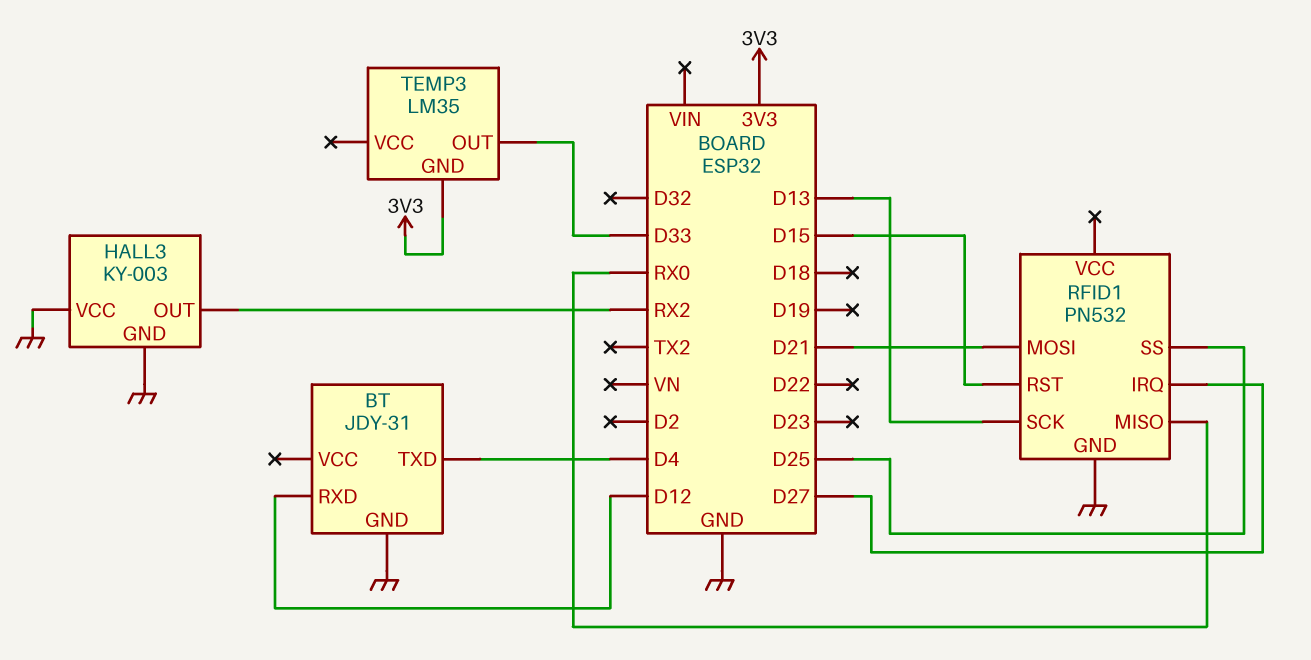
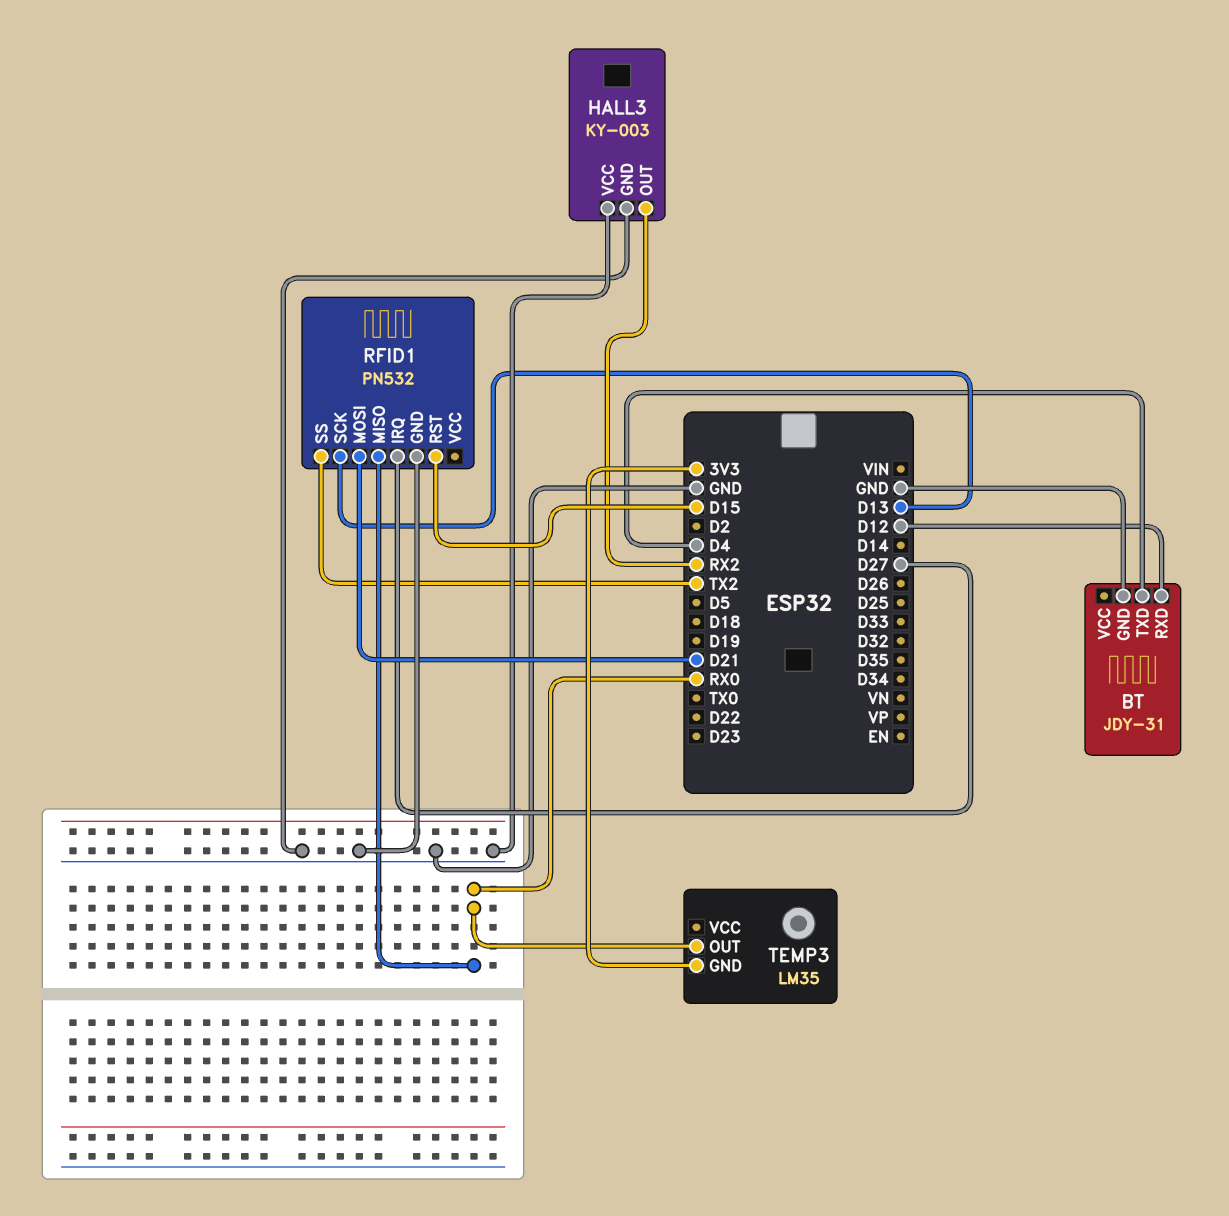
RFID1 pin SS: D25 -> TX2
TEMP3 pin OUT: D33 -> RX0

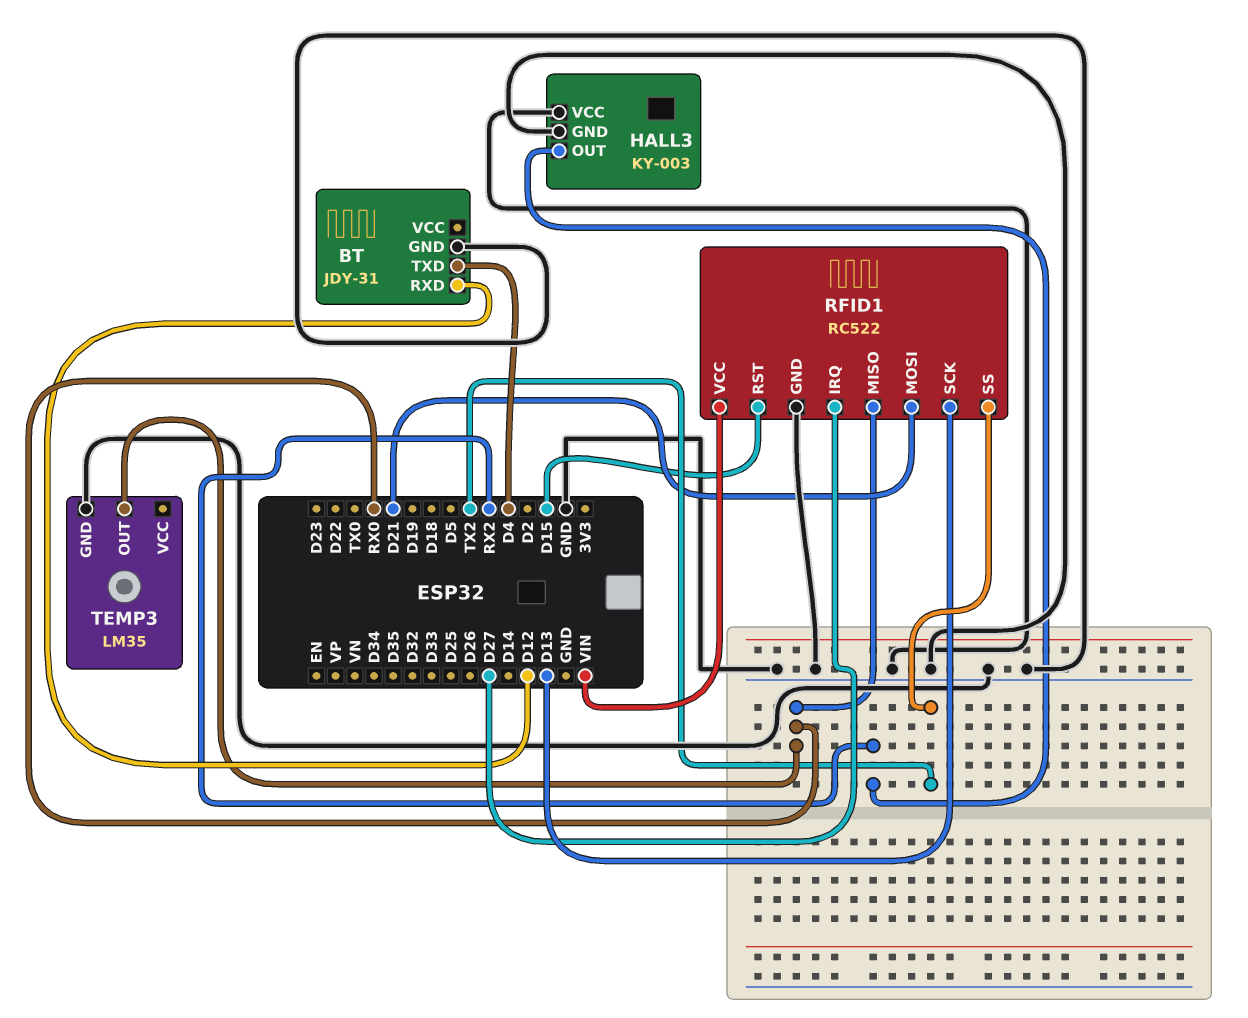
RFID1: PN532 -> RC522
RFID1 pin VCC: none -> VIN
TEMP3 pin GND: 3V3 -> GND

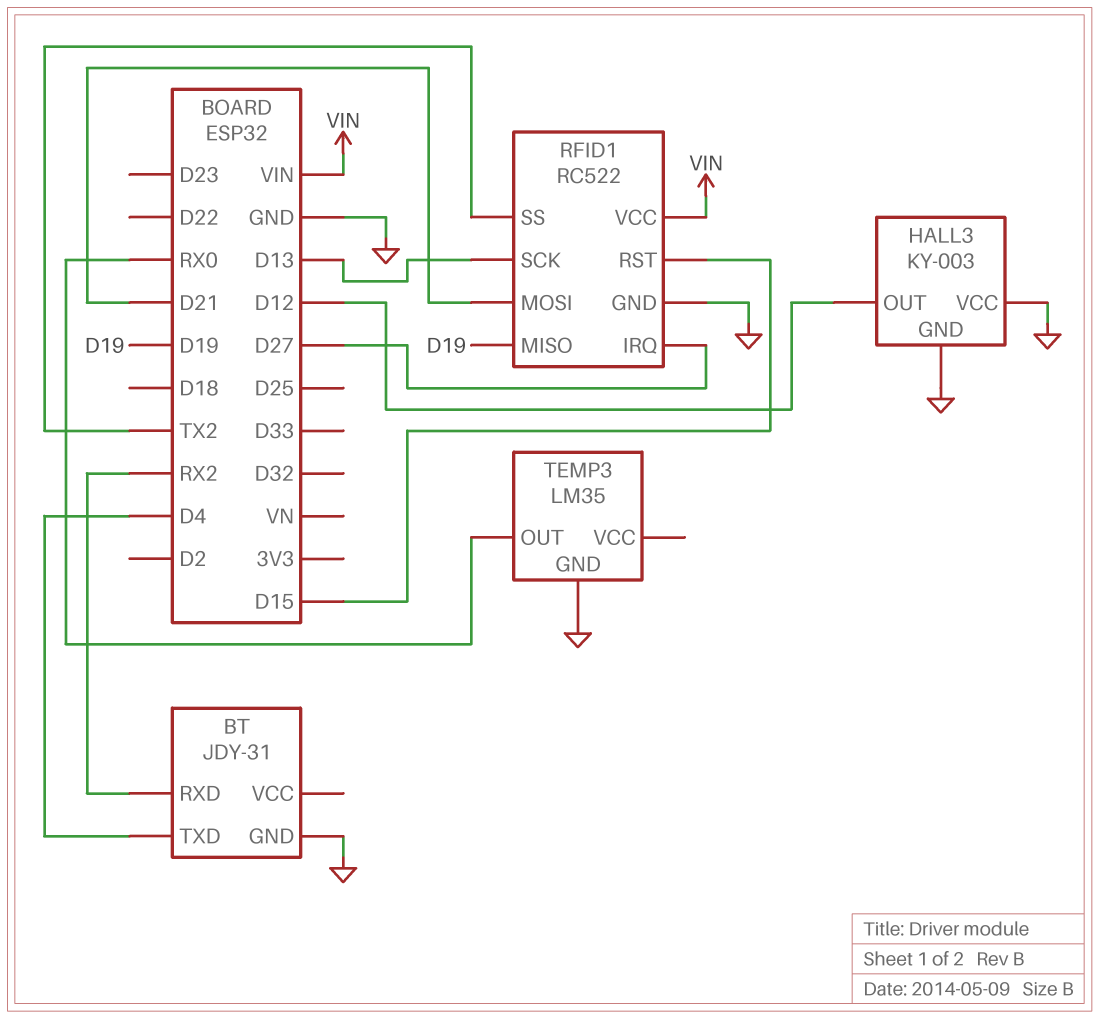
BT pin RXD: D12 -> RX2
HALL3 pin OUT: RX2 -> D12
RFID1 pin MISO: RX0 -> D19

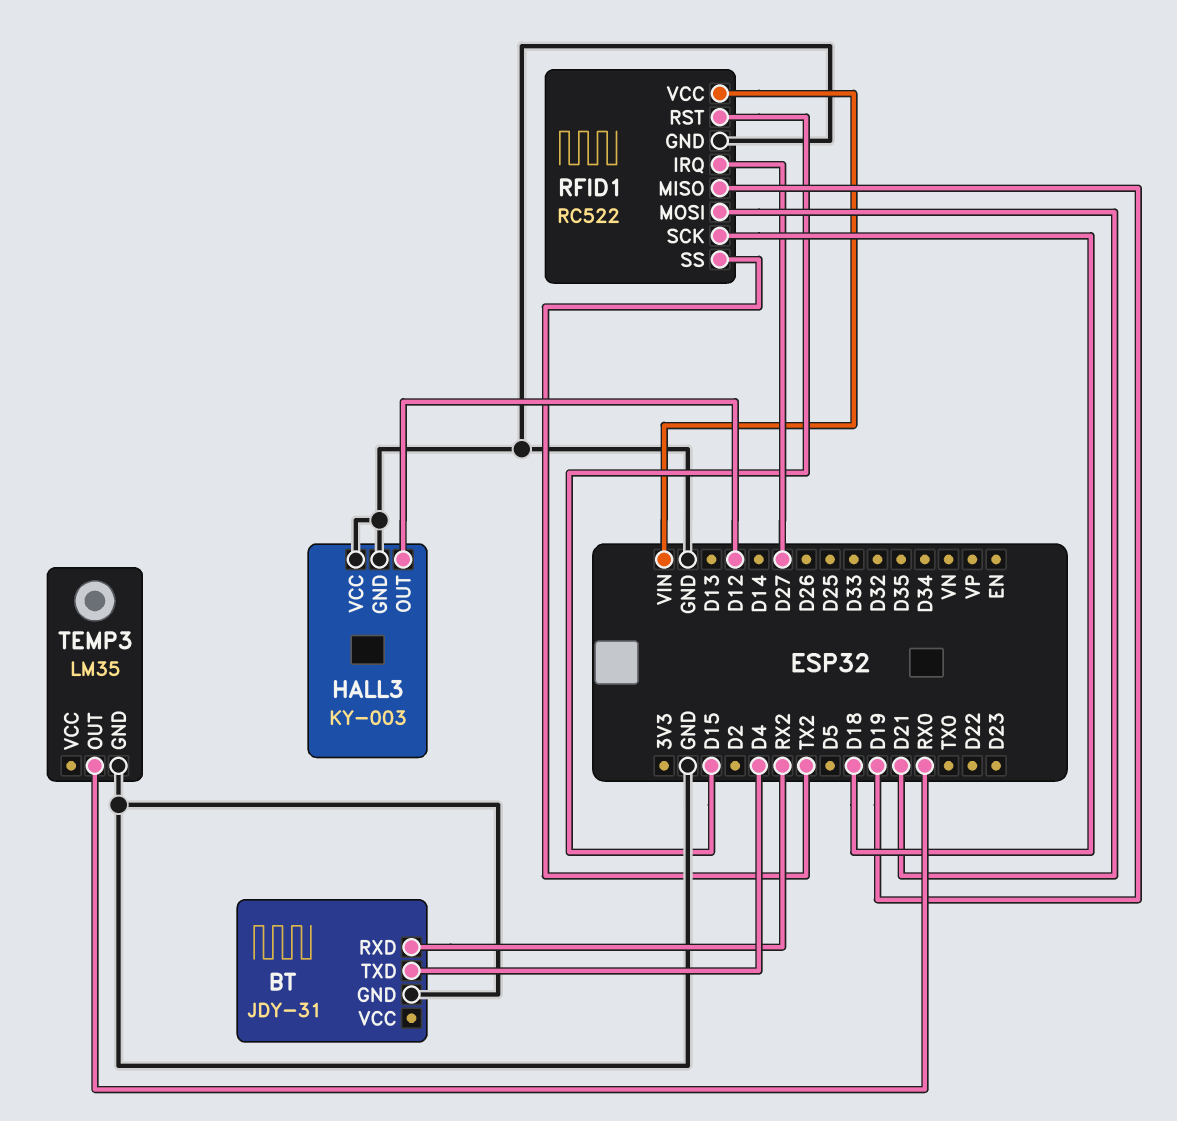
RFID1 pin SCK: D13 -> D18

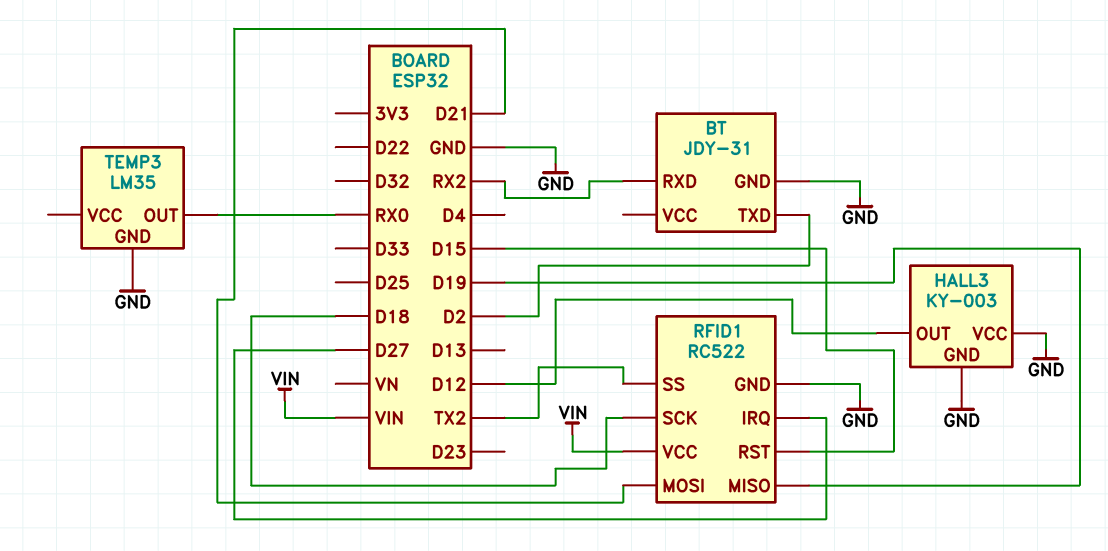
BT pin TXD: D4 -> D2

